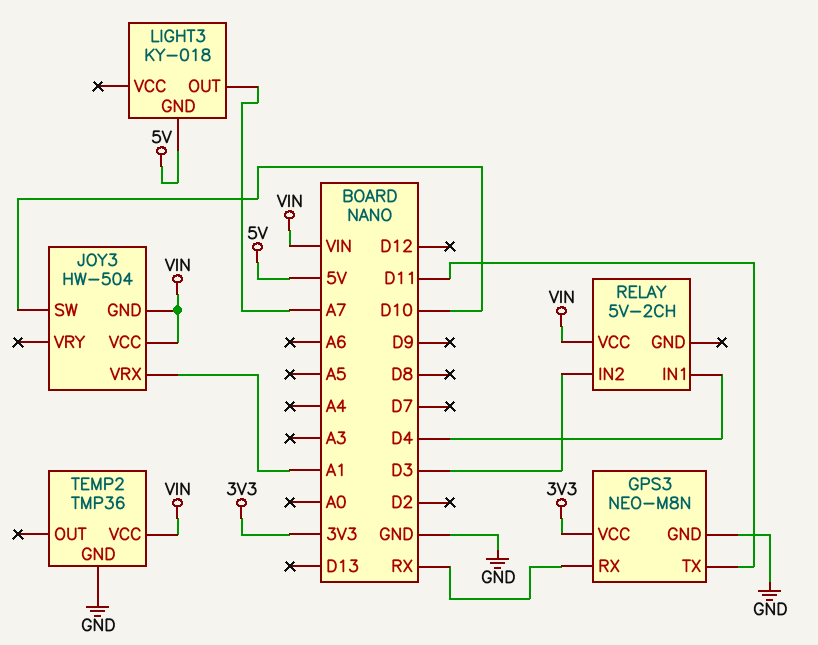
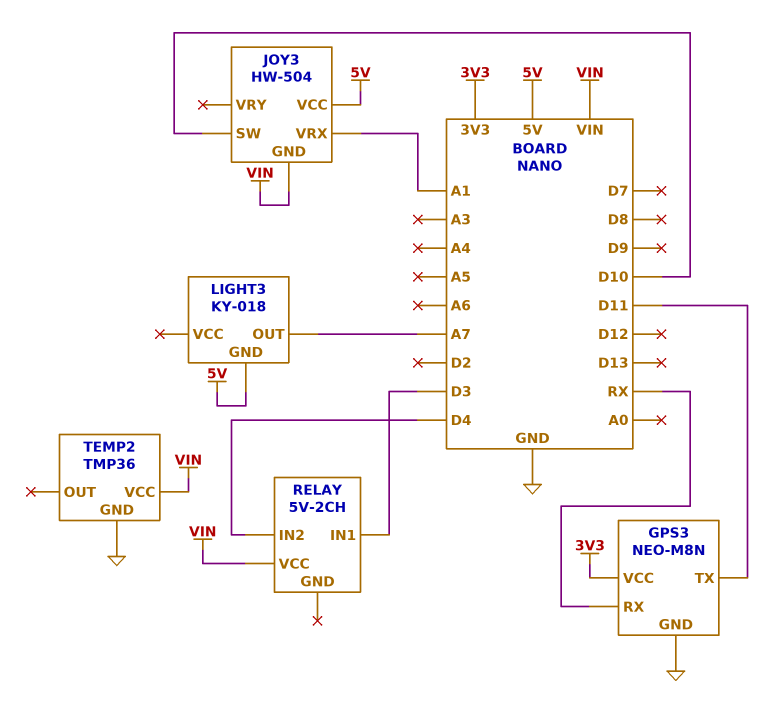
JOY3 pin VCC: VIN -> 5V
RELAY pin IN1: D4 -> D3
RELAY pin IN2: D3 -> D4

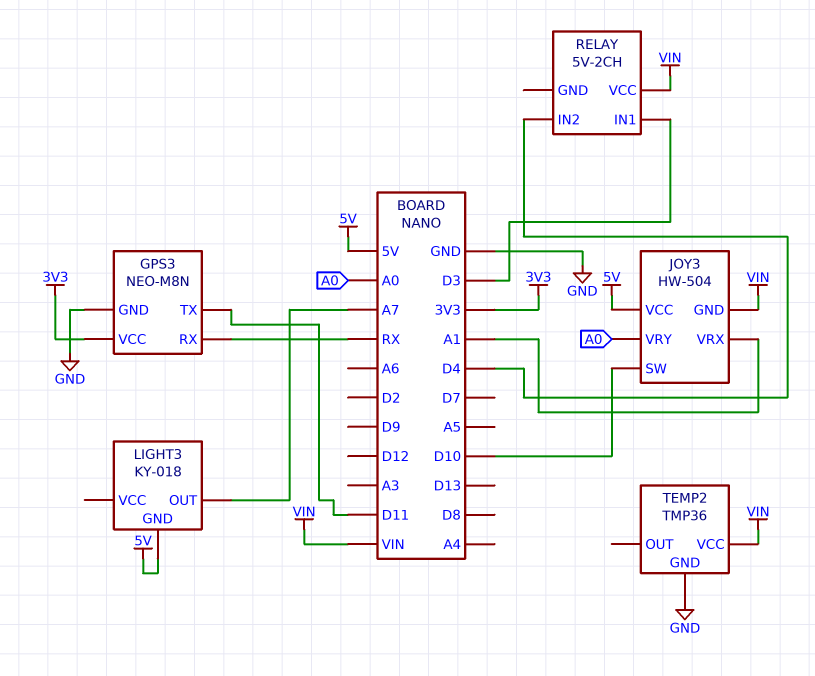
JOY3 pin VRY: none -> A0

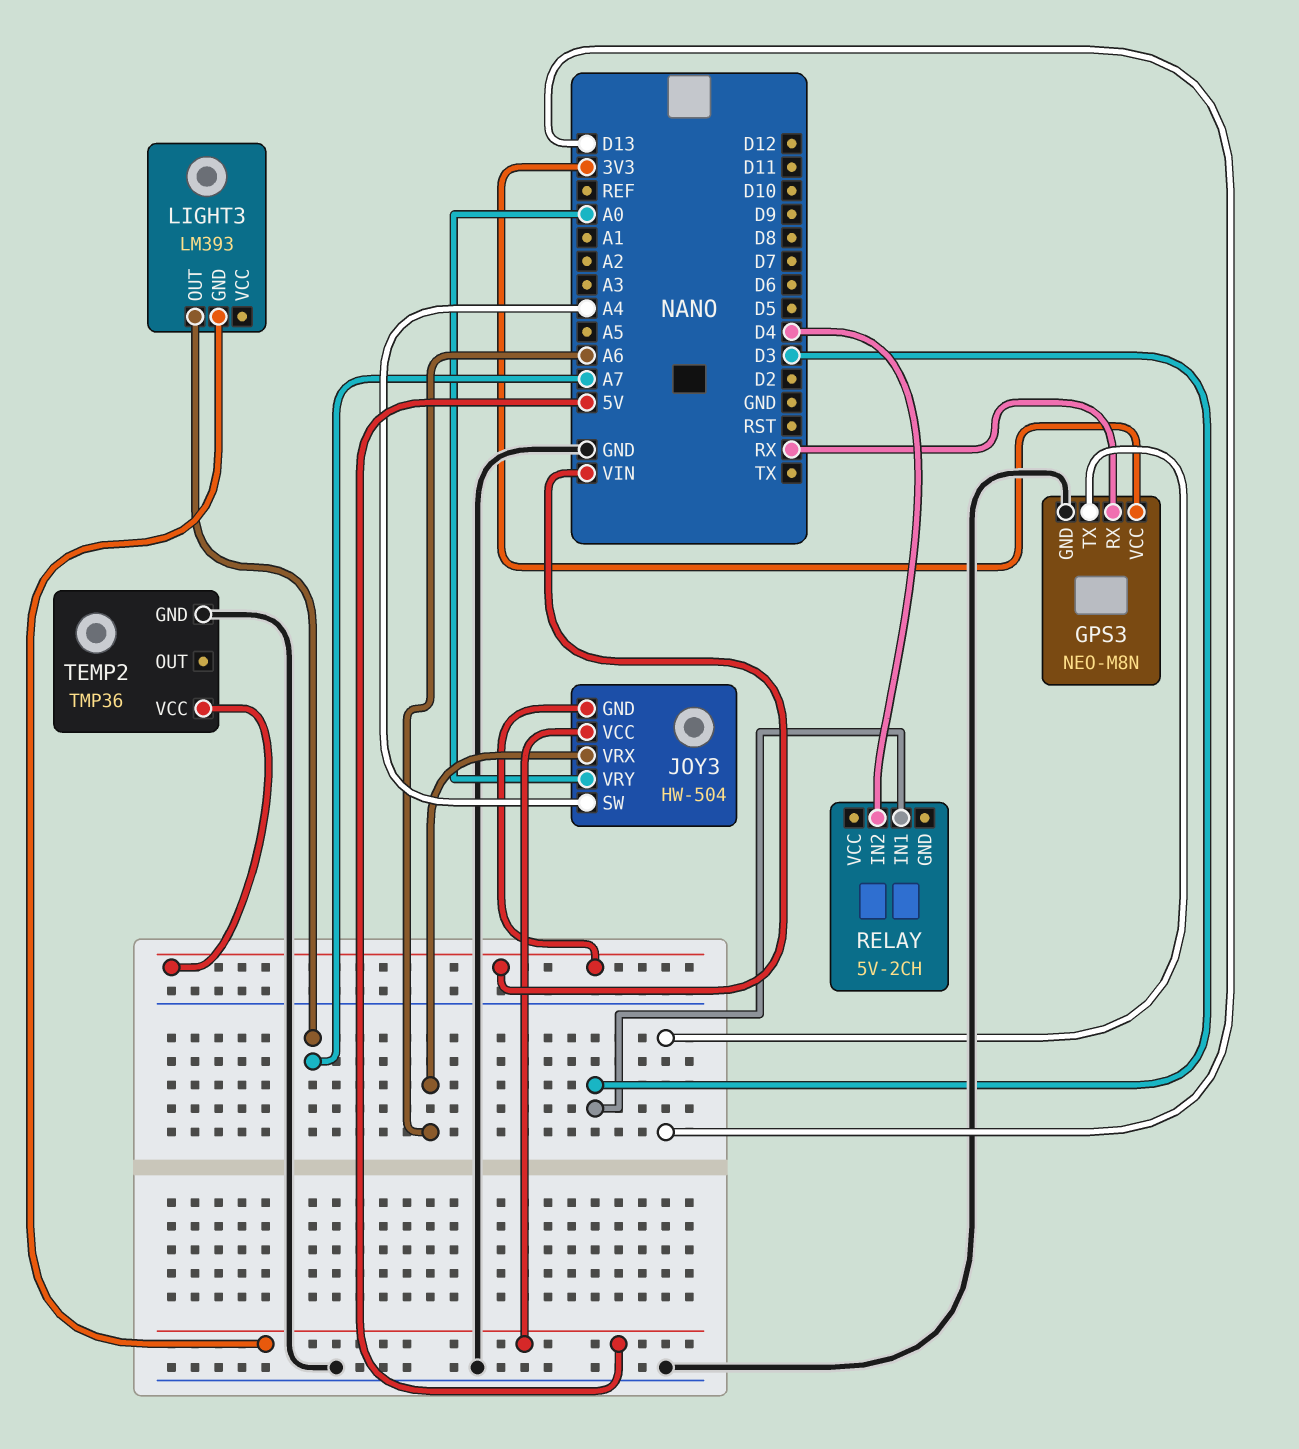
GPS3 pin TX: D11 -> D13
JOY3 pin SW: D10 -> A4
JOY3 pin VRX: A1 -> A6
LIGHT3: KY-018 -> LM393
RELAY pin VCC: VIN -> none

